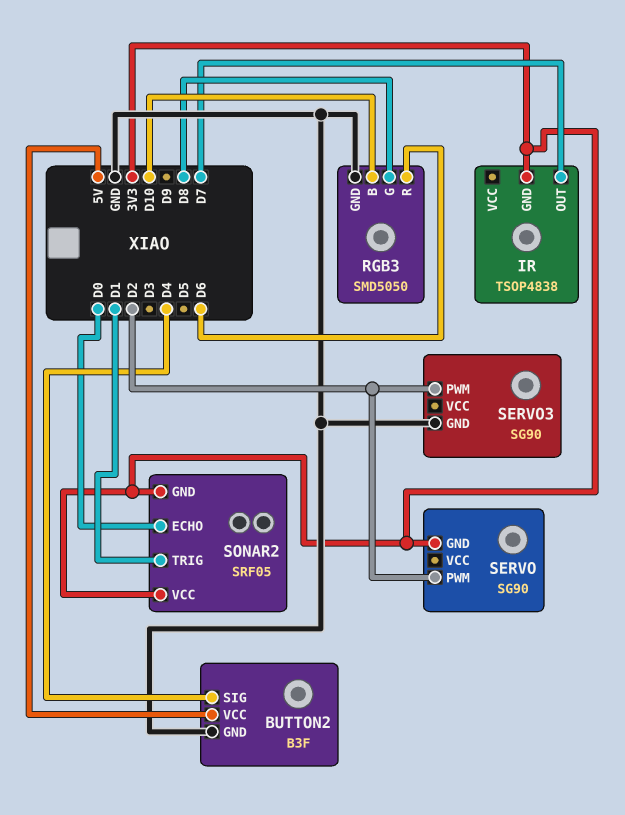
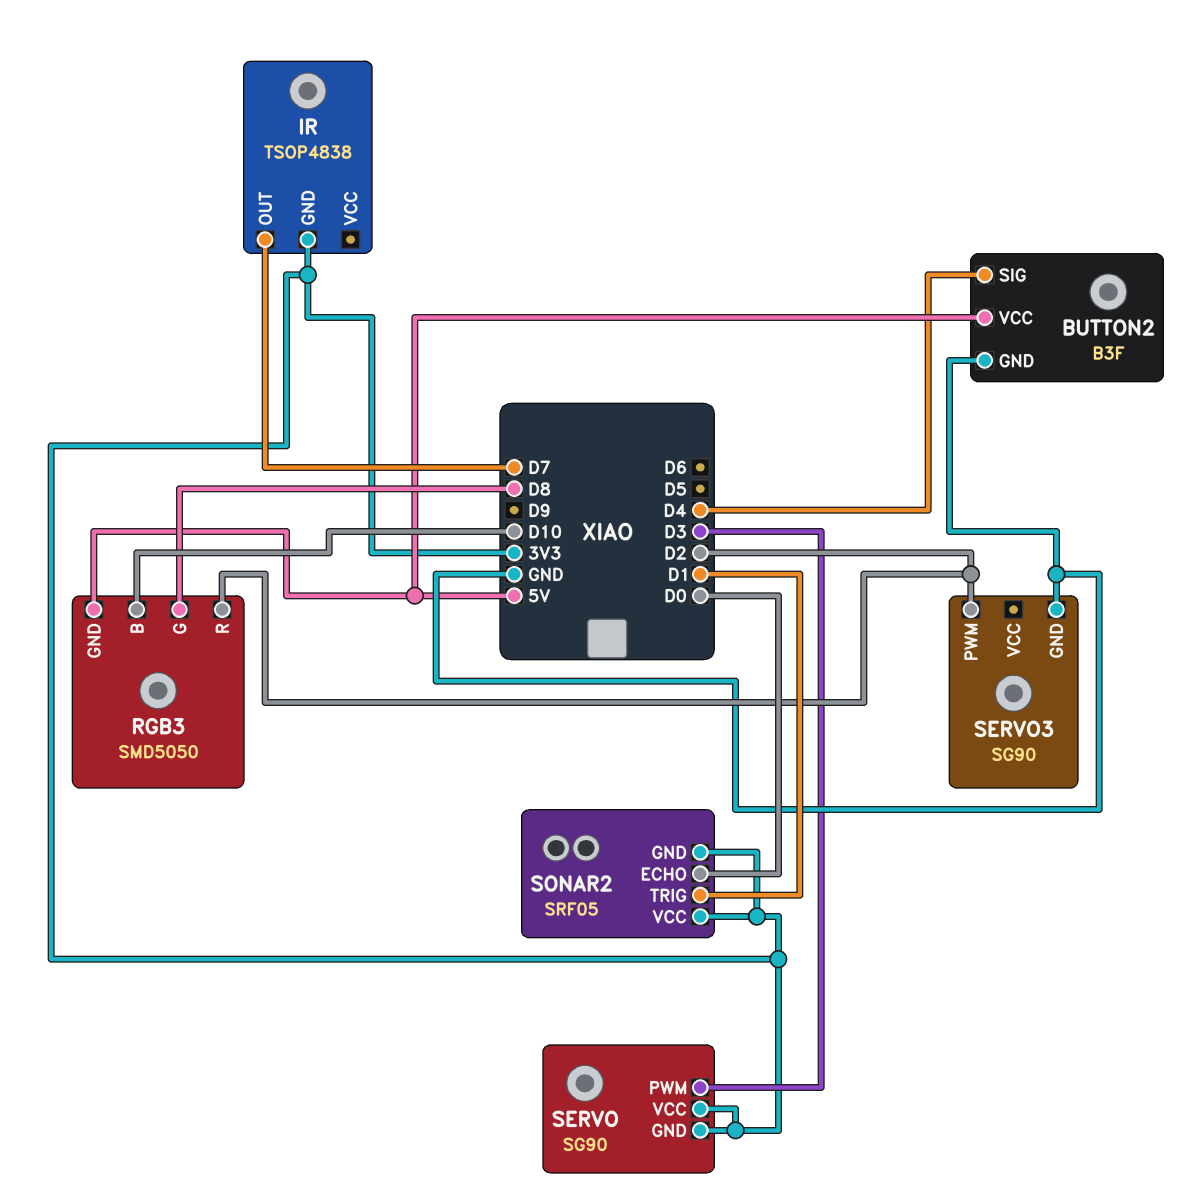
RGB3 pin GND: GND -> 5V
RGB3 pin R: D6 -> D2
SERVO pin PWM: D2 -> D3
SERVO pin VCC: none -> 3V3

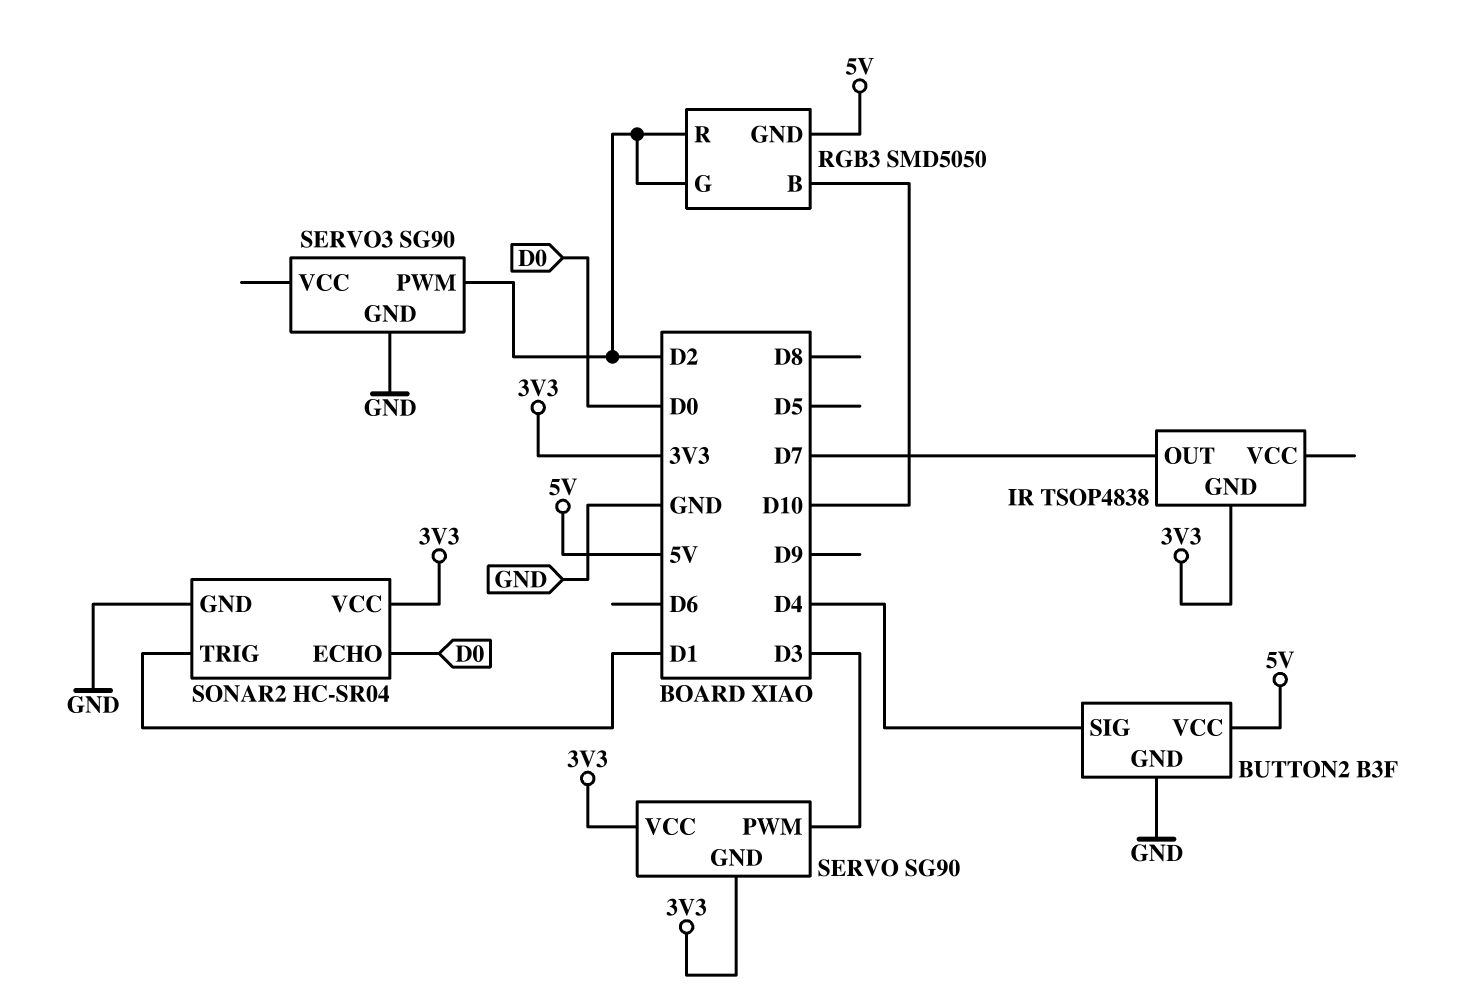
RGB3 pin G: D8 -> D2
SONAR2: SRF05 -> HC-SR04
SONAR2 pin GND: 3V3 -> GND

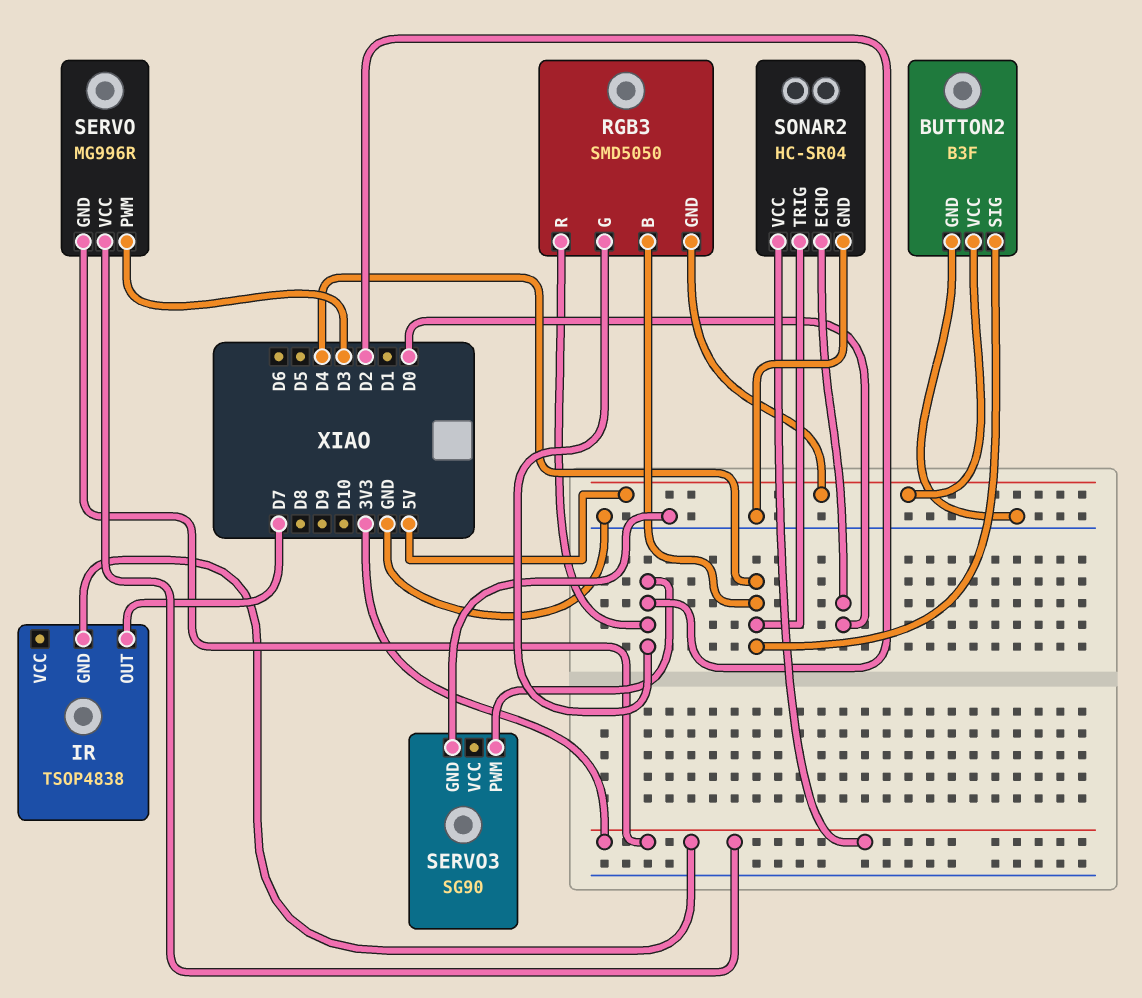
RGB3 pin B: D10 -> D4
SERVO: SG90 -> MG996R
SONAR2 pin TRIG: D1 -> D4

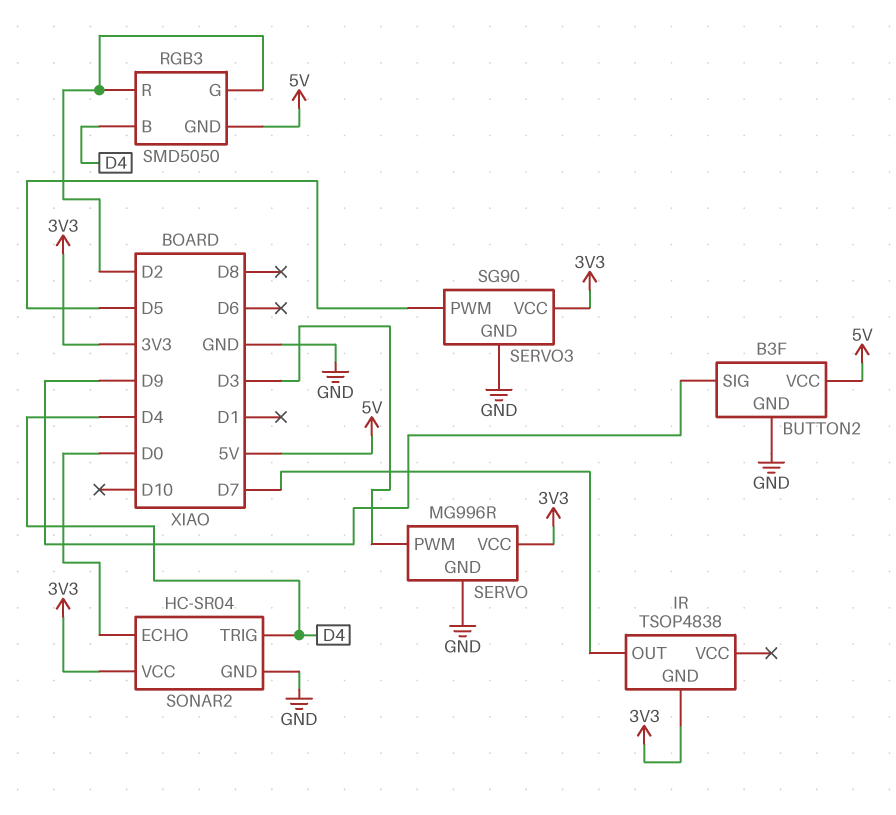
BUTTON2 pin SIG: D4 -> D9
SERVO pin GND: 3V3 -> GND
SERVO3 pin PWM: D2 -> D5
SERVO3 pin VCC: none -> 3V3

